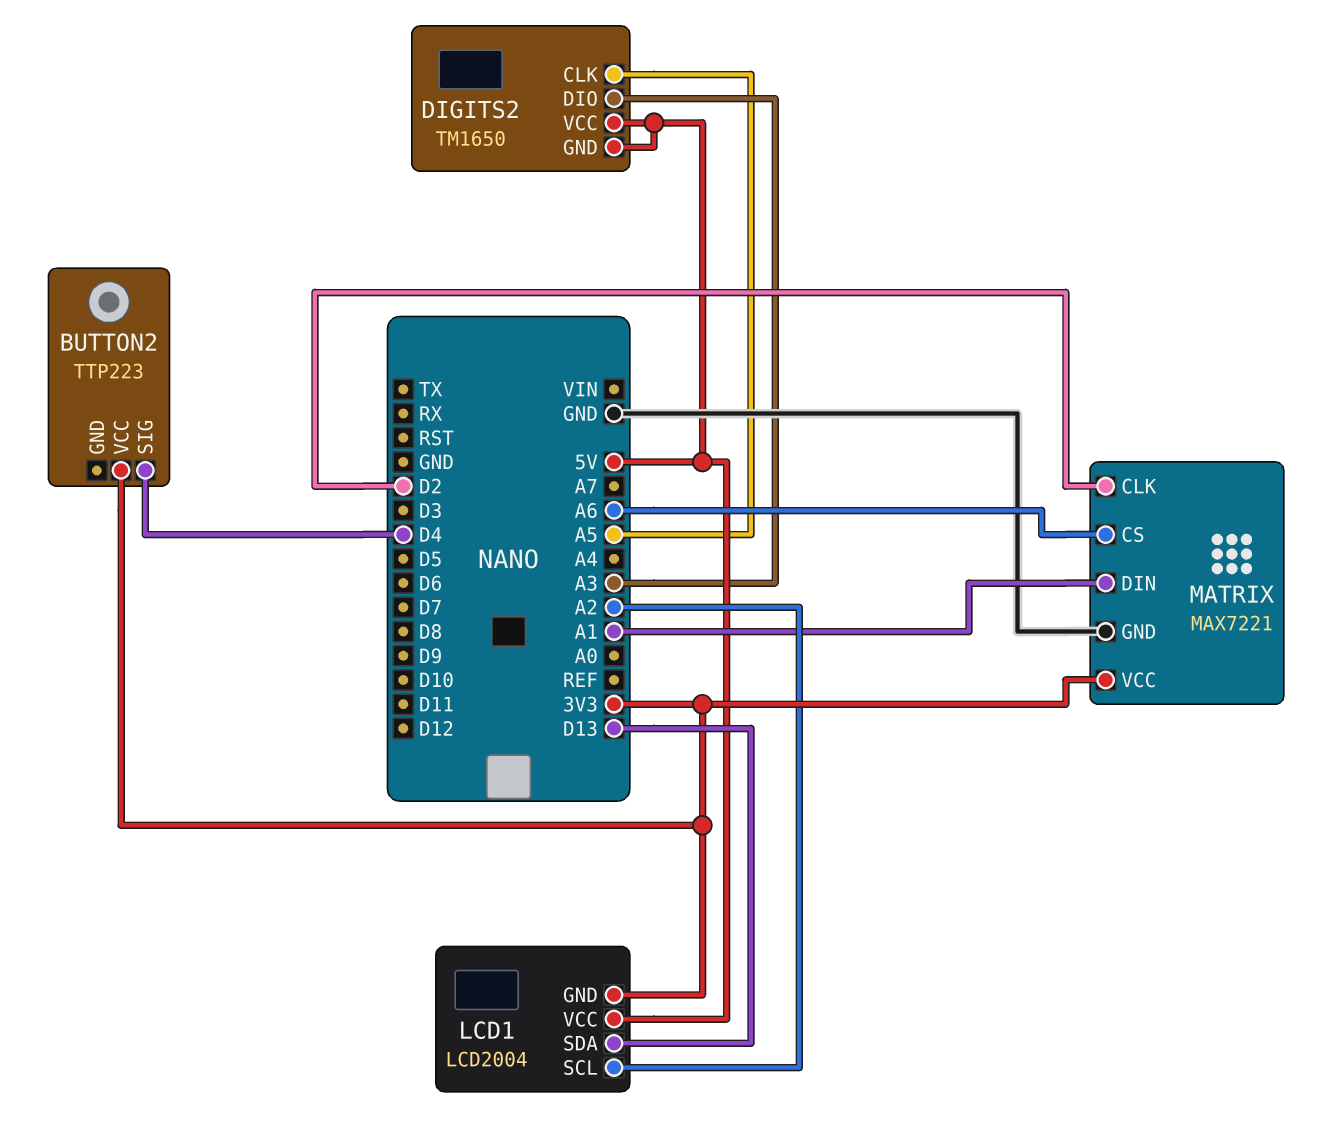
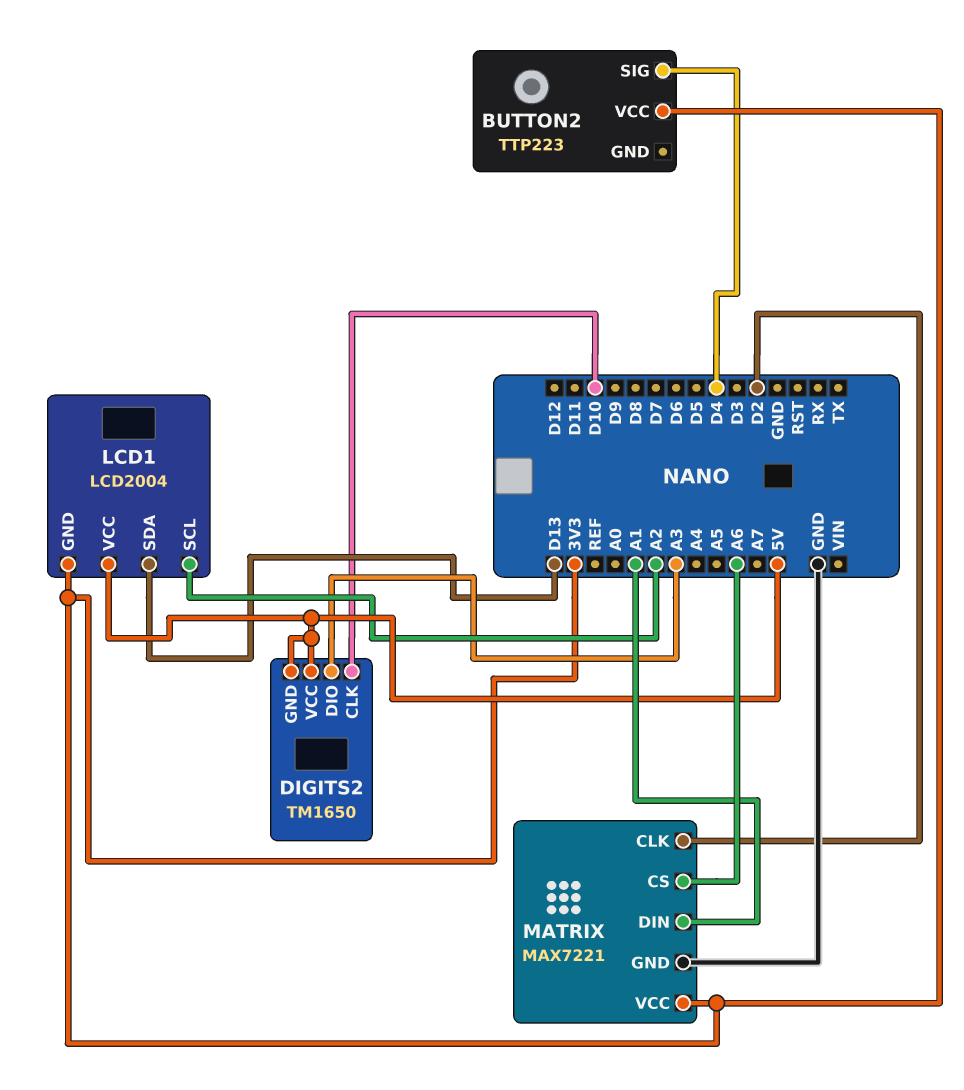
DIGITS2 pin CLK: A5 -> D10

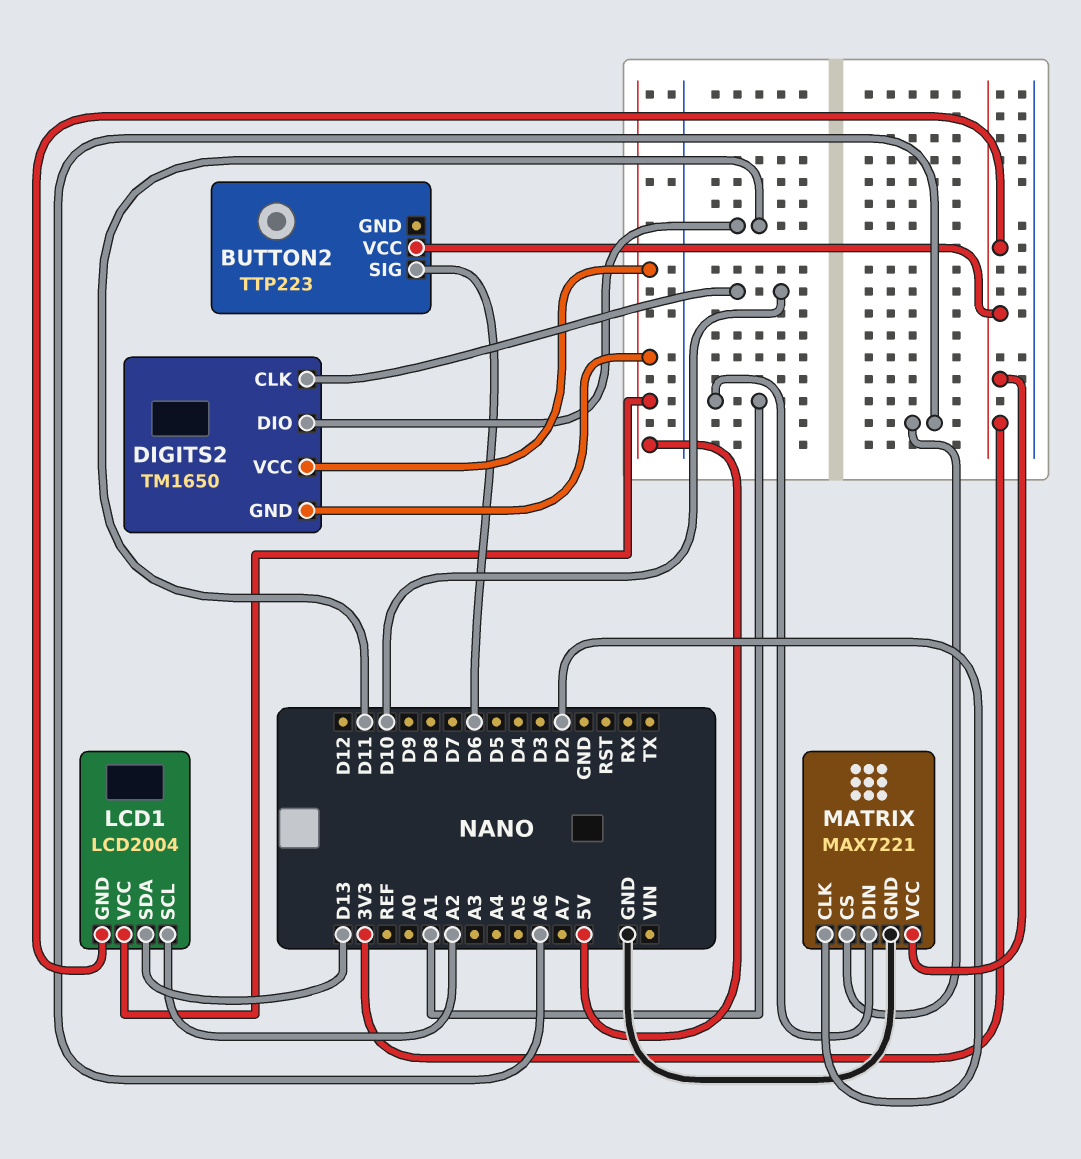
BUTTON2 pin SIG: D4 -> D6
DIGITS2 pin DIO: A3 -> D11

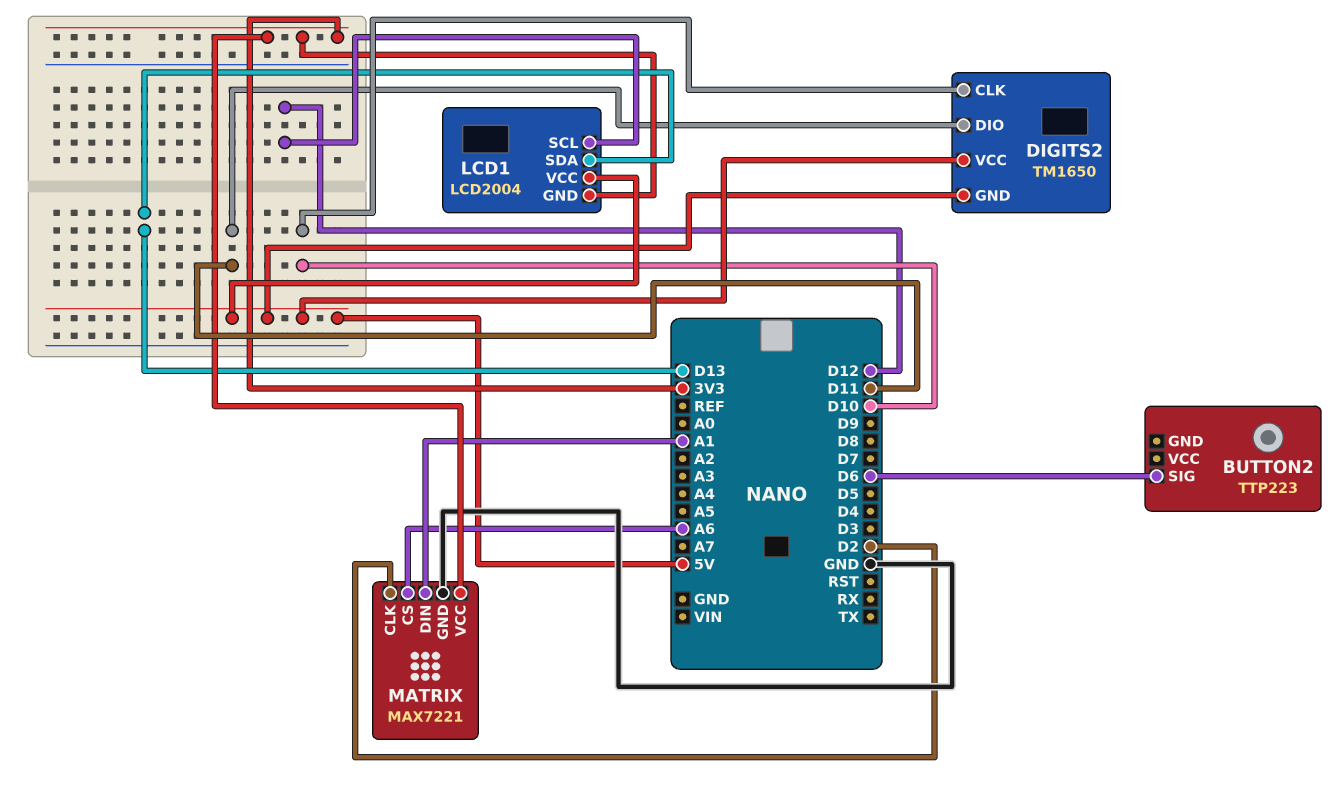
BUTTON2 pin VCC: 3V3 -> none
LCD1 pin SCL: A2 -> D12

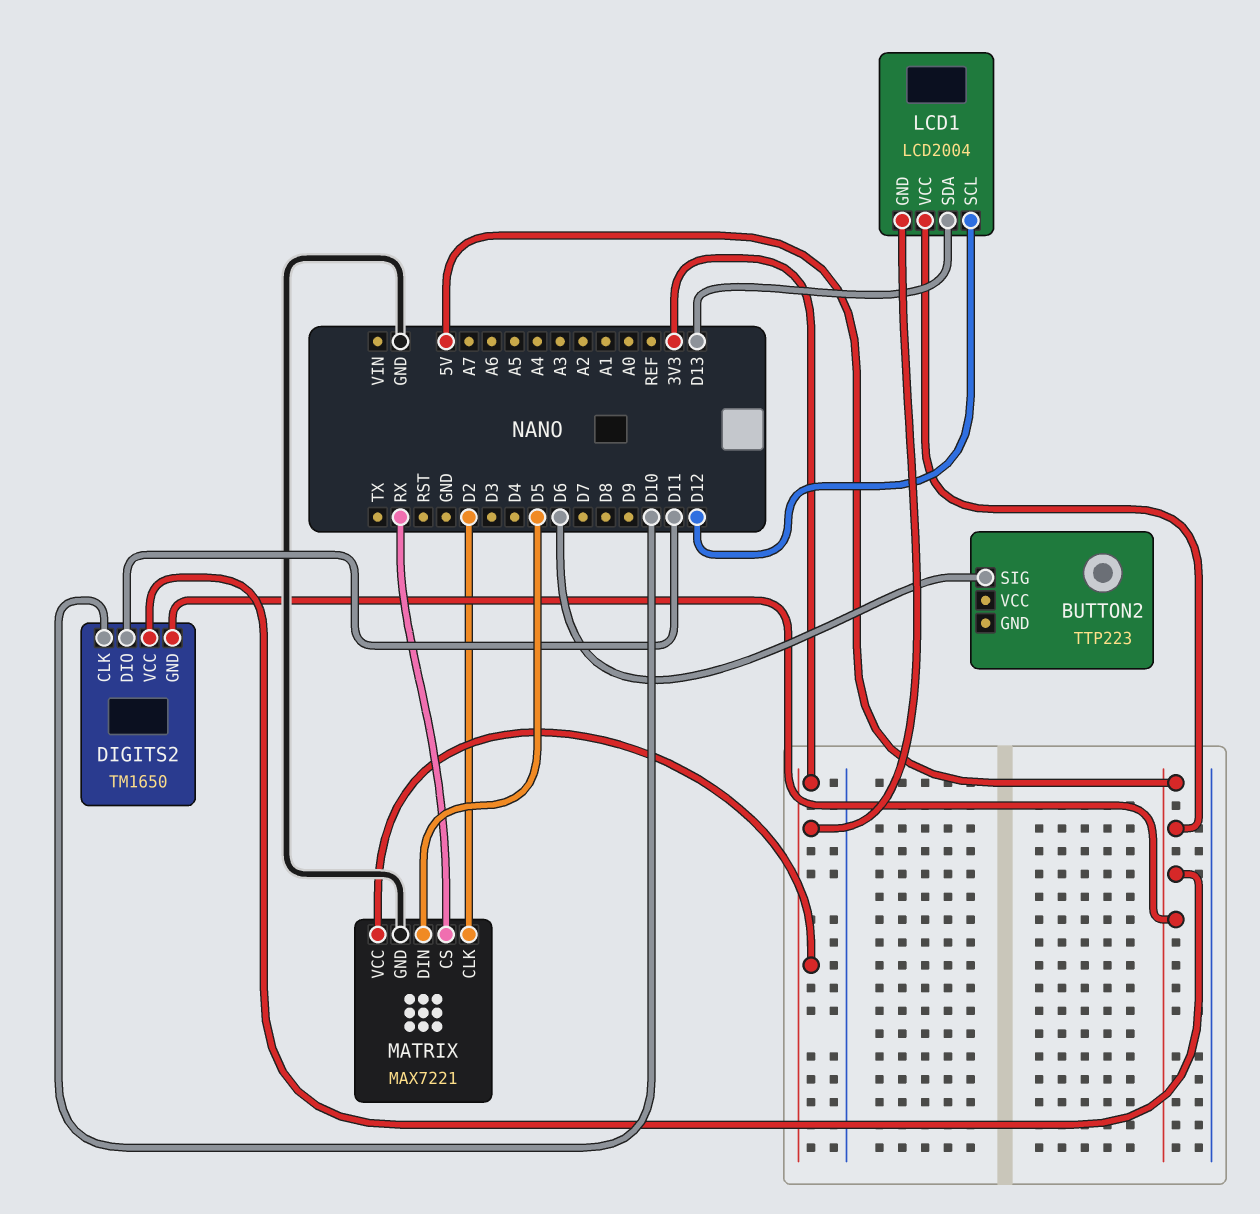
MATRIX pin CS: A6 -> RX
MATRIX pin DIN: A1 -> D5

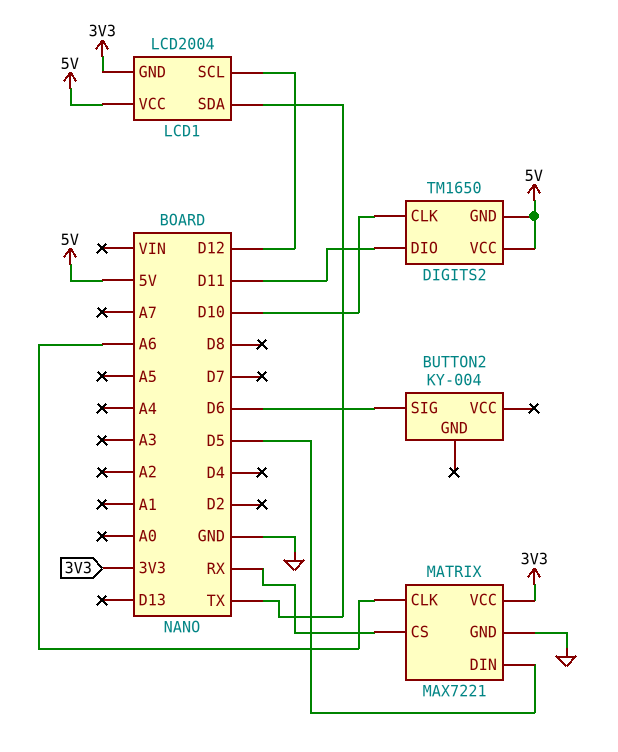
BUTTON2: TTP223 -> KY-004
LCD1 pin SDA: D13 -> TX
MATRIX pin CLK: D2 -> A6

